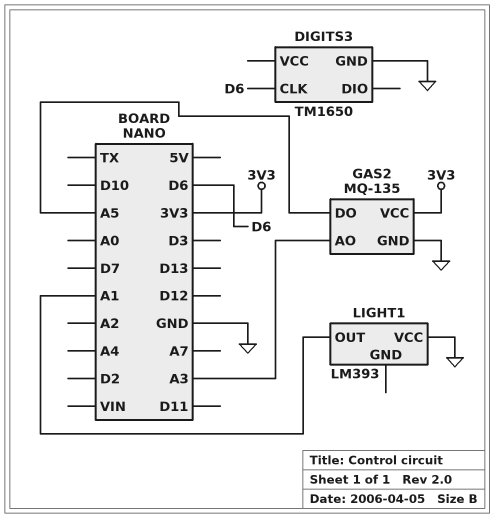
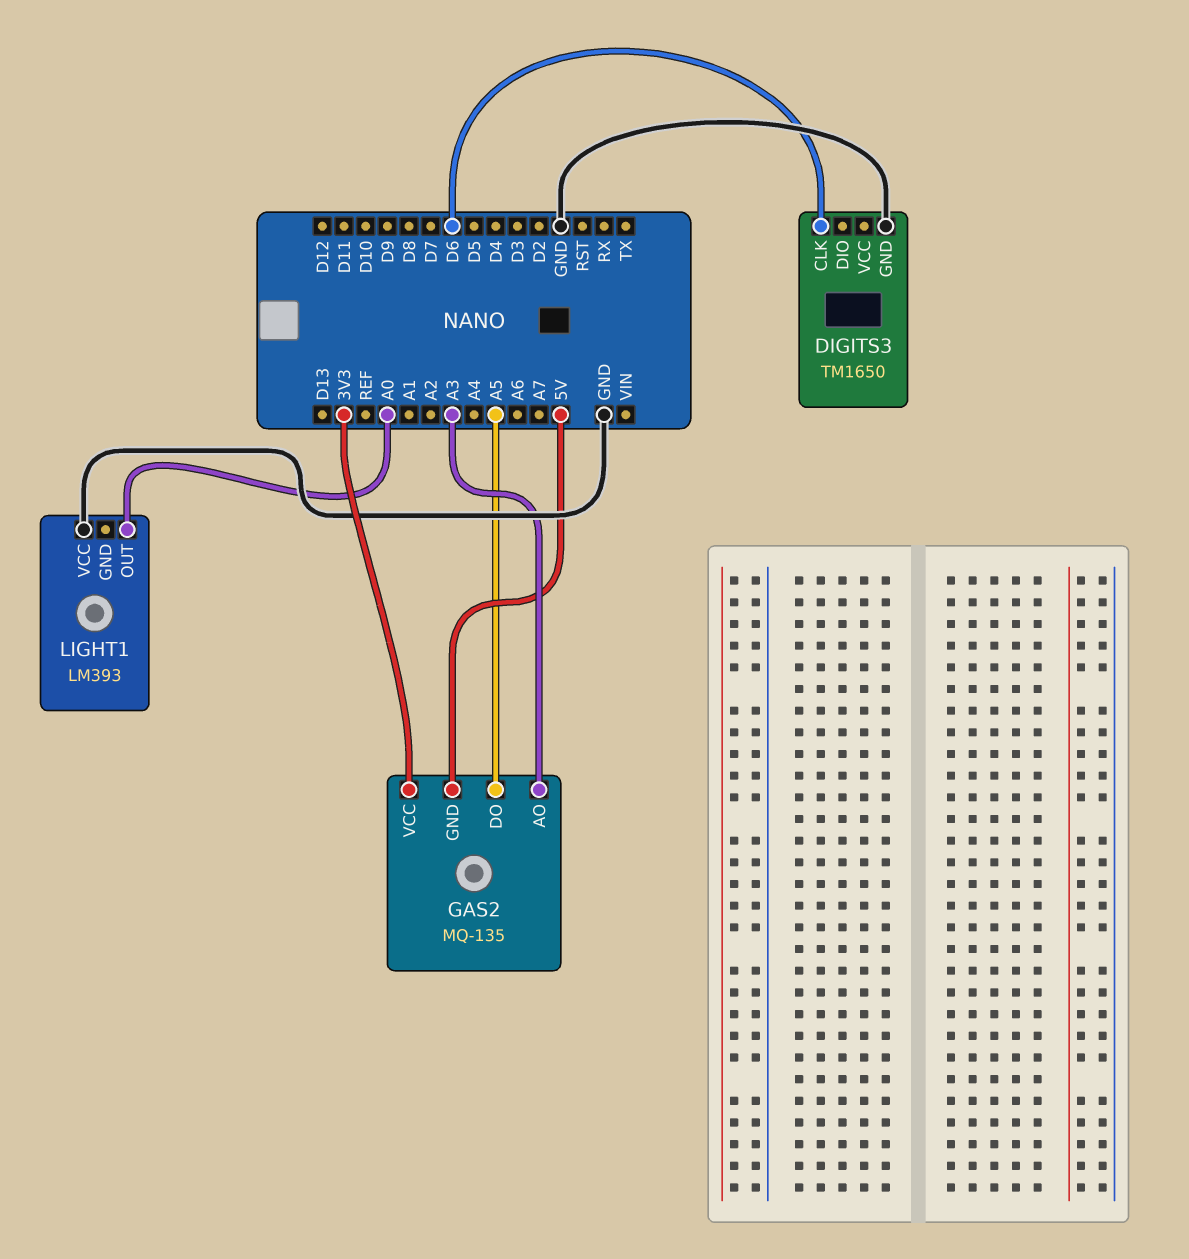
GAS2 pin GND: GND -> 5V
LIGHT1 pin OUT: A1 -> A0

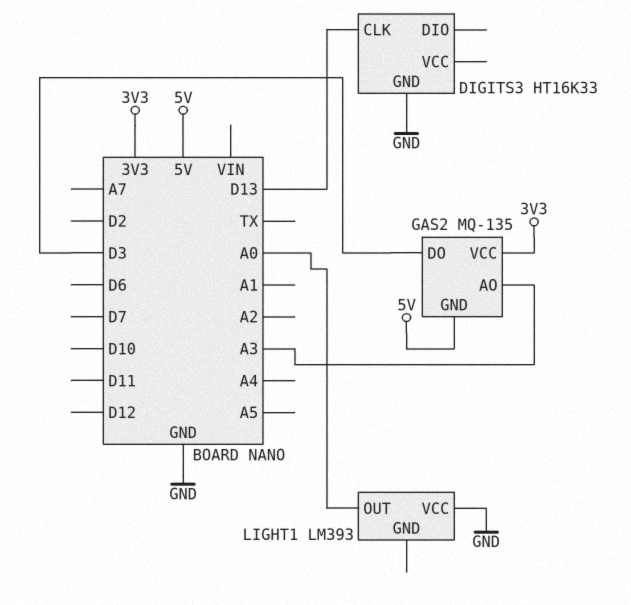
DIGITS3: TM1650 -> HT16K33
DIGITS3 pin CLK: D6 -> D13
GAS2 pin DO: A5 -> D3

